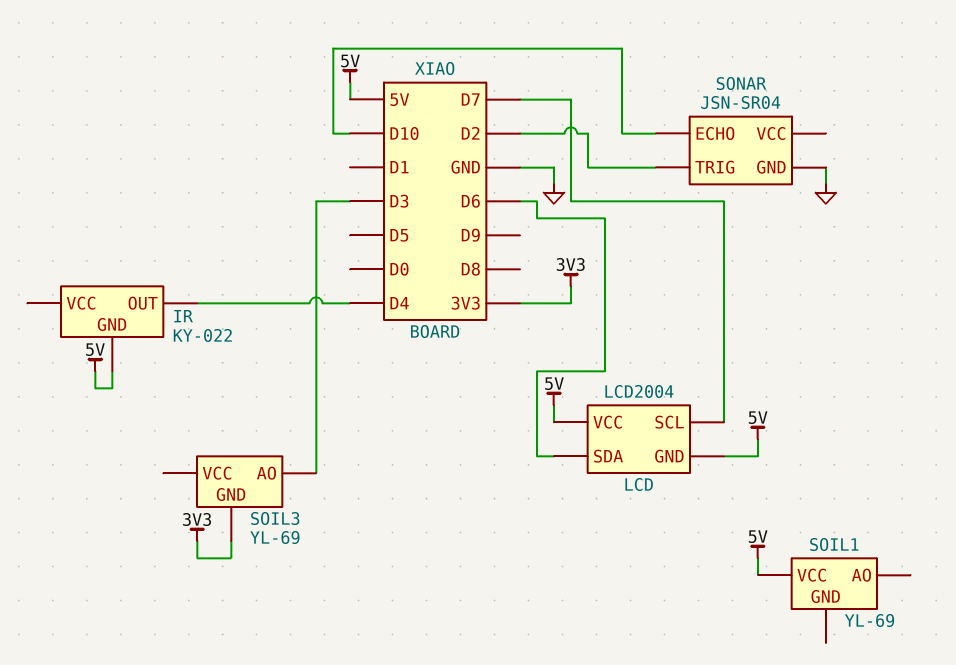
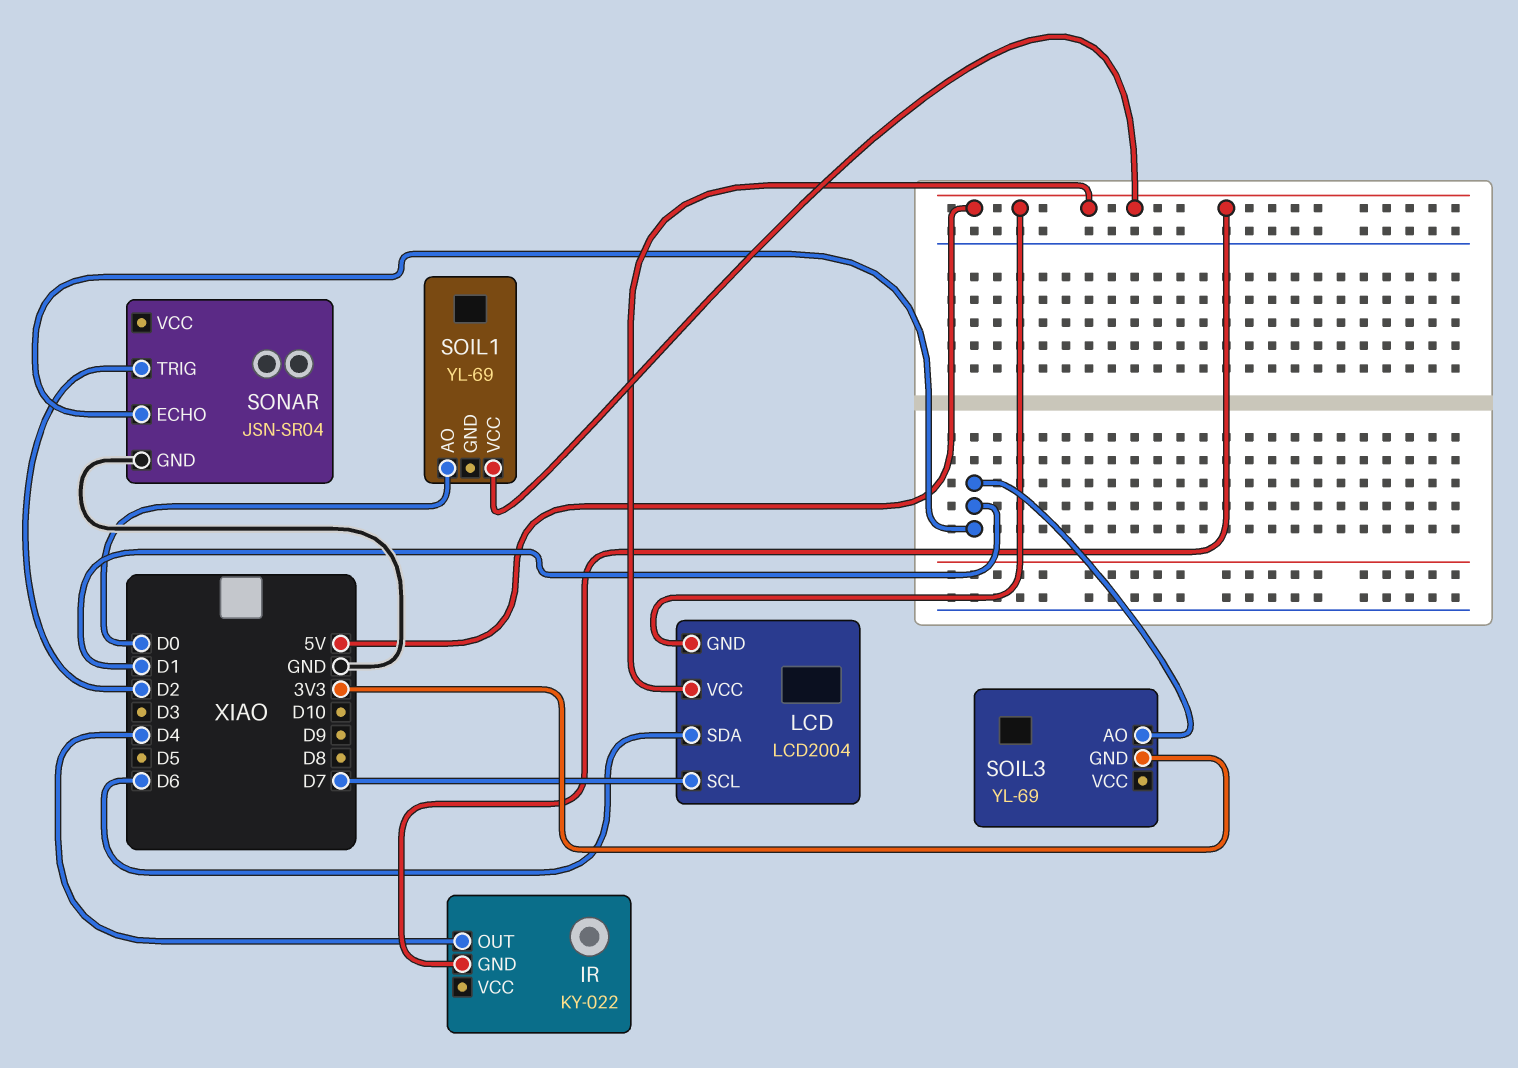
SOIL1 pin AO: none -> D0
SOIL3 pin AO: D3 -> D1
SONAR pin ECHO: D10 -> D1

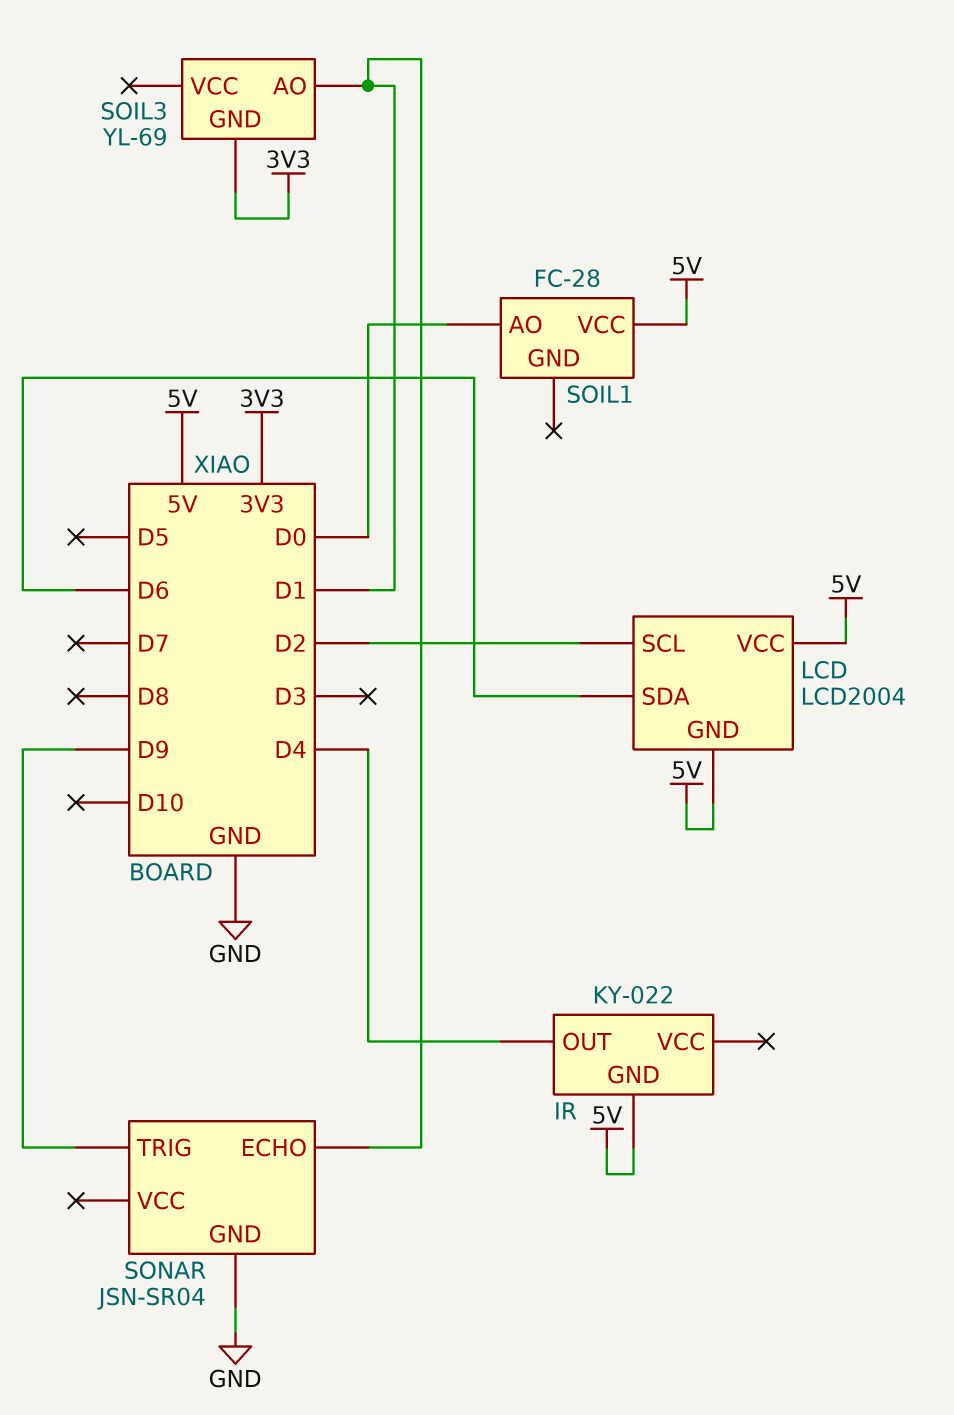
LCD pin SCL: D7 -> D2
SOIL1: YL-69 -> FC-28
SONAR pin TRIG: D2 -> D9

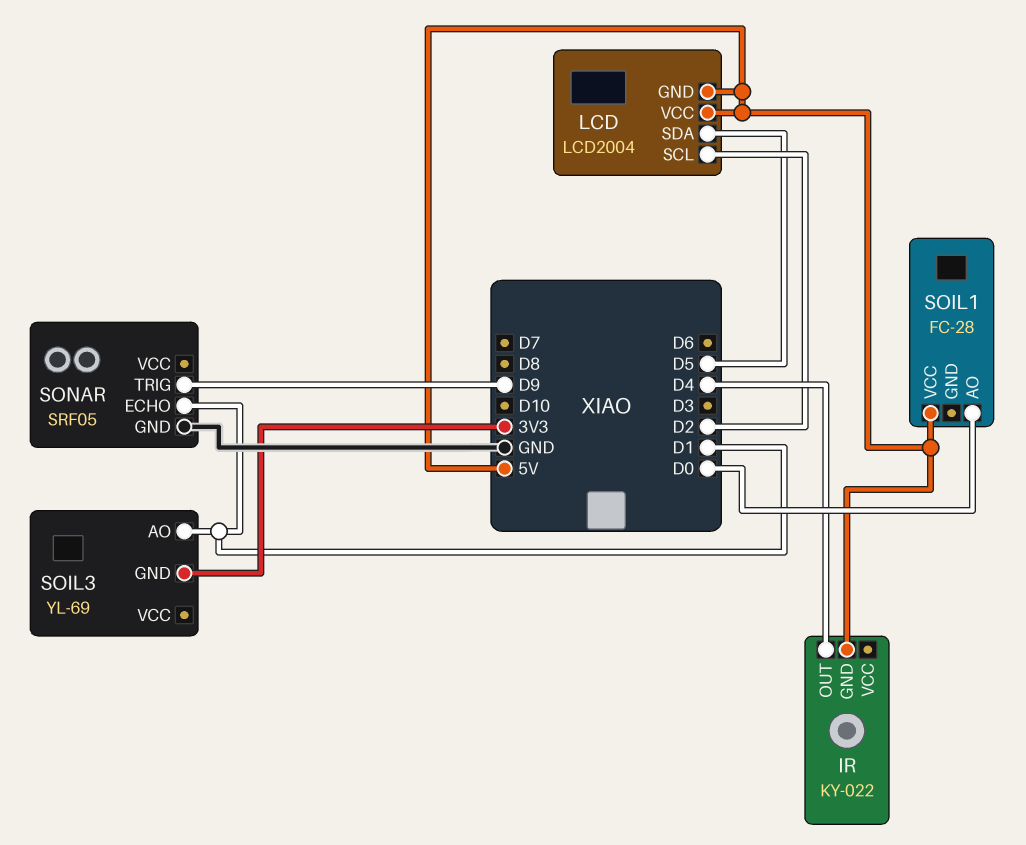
LCD pin SDA: D6 -> D5
SONAR: JSN-SR04 -> SRF05

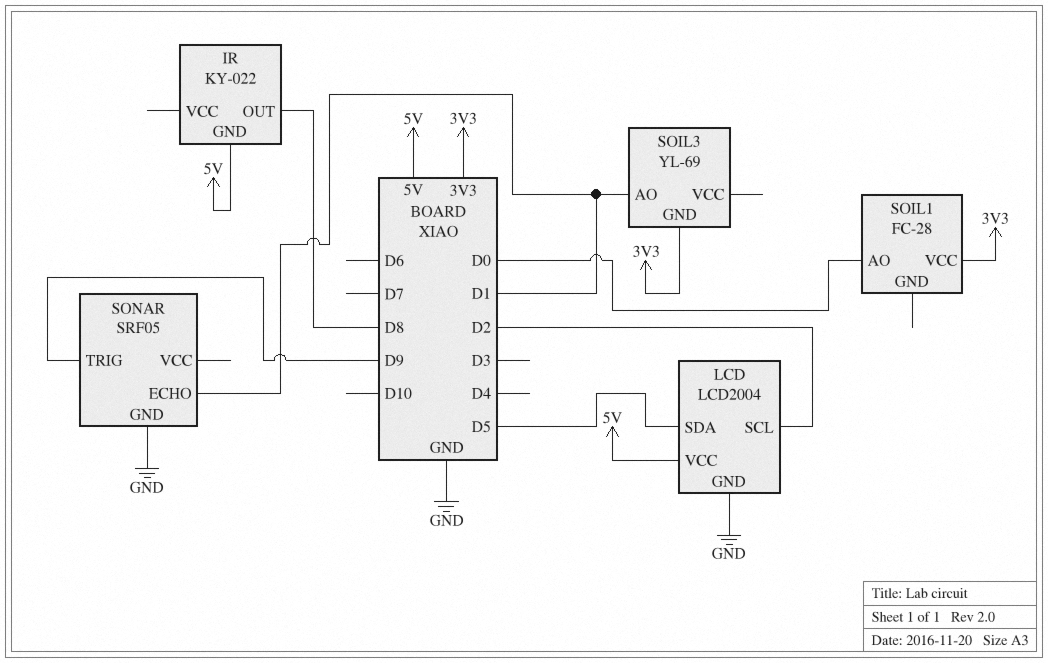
IR pin OUT: D4 -> D8
LCD pin GND: 5V -> GND
SOIL1 pin VCC: 5V -> 3V3

